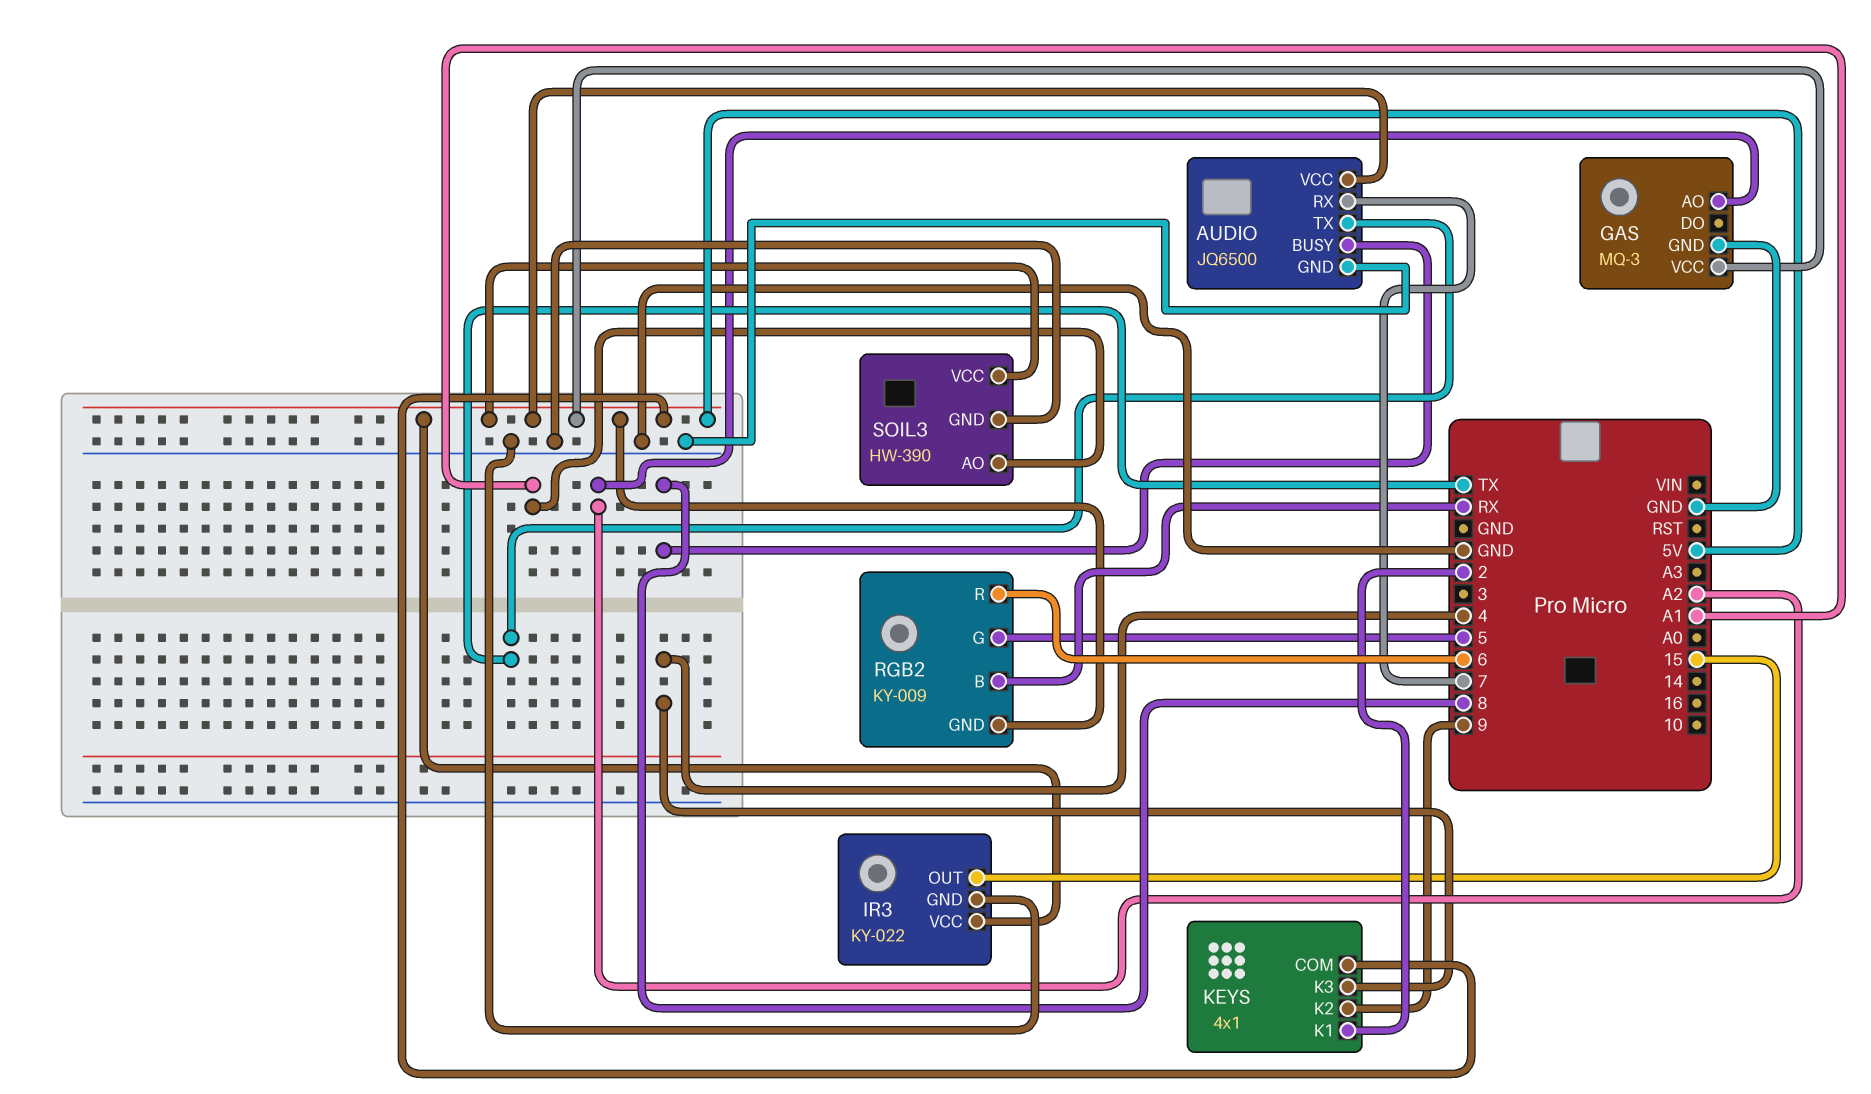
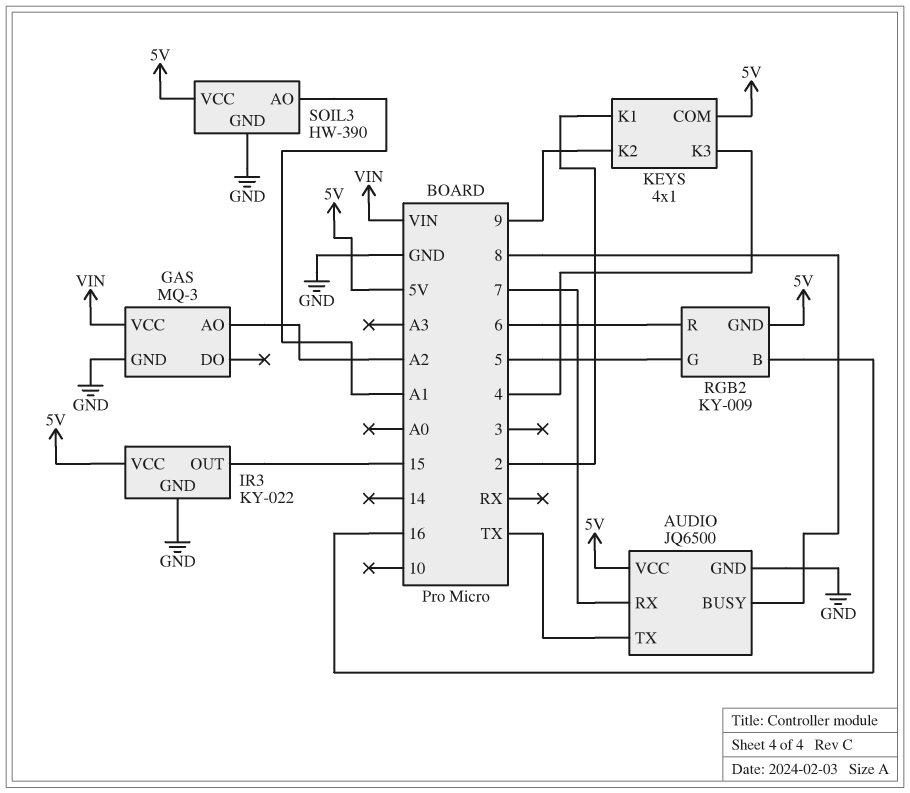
GAS pin VCC: 5V -> VIN
RGB2 pin B: RX -> 16

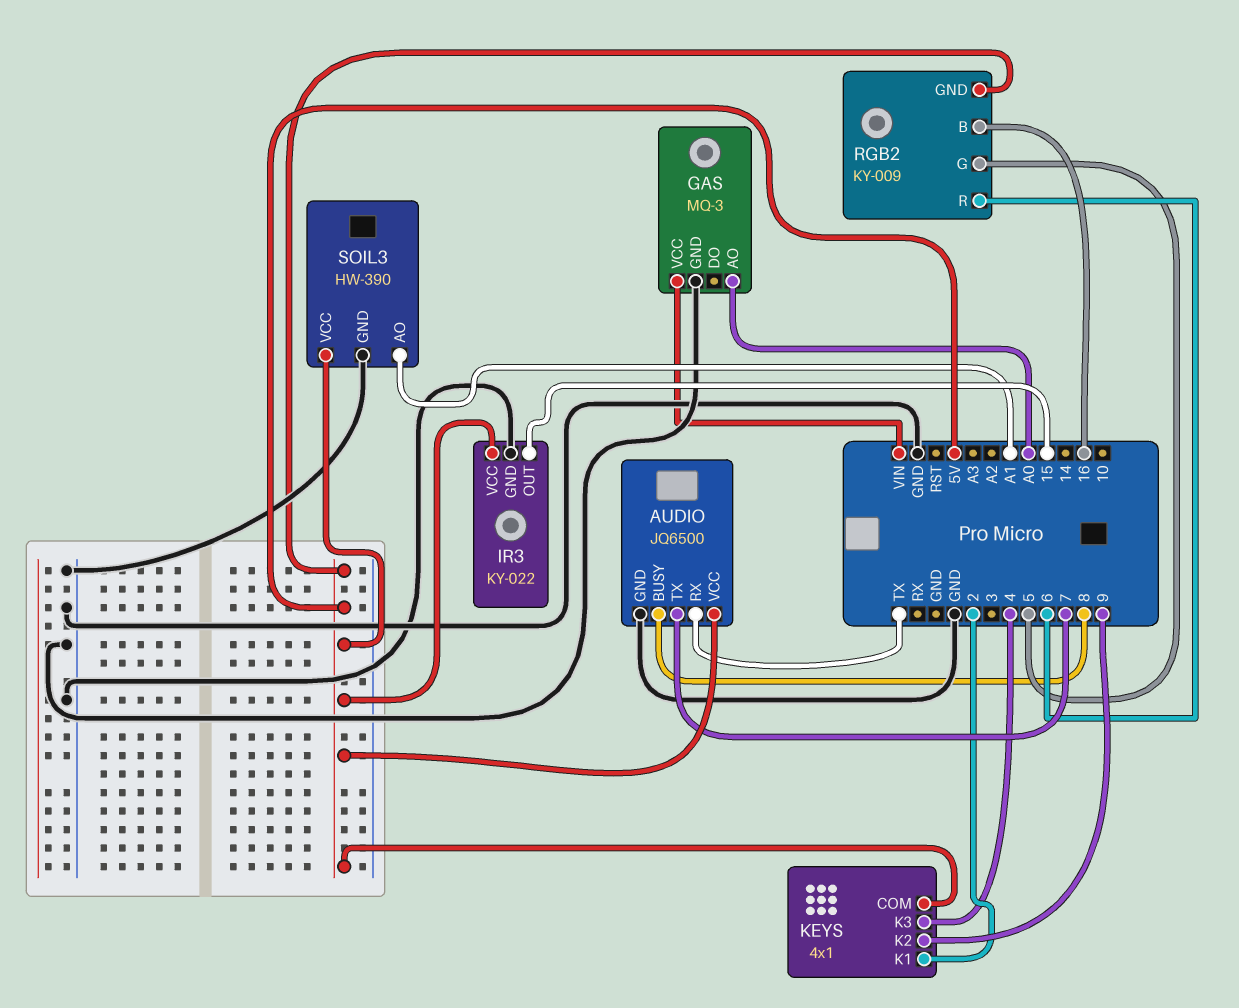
AUDIO pin RX: 7 -> TX
AUDIO pin TX: TX -> 7
GAS pin AO: A2 -> A0

